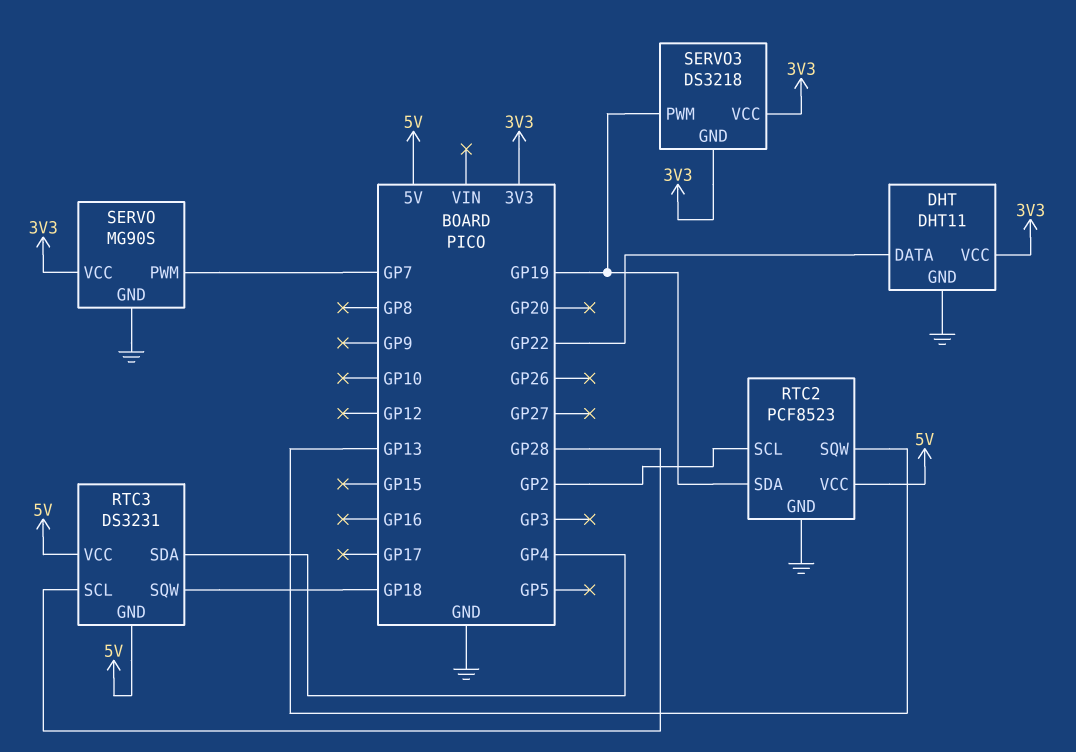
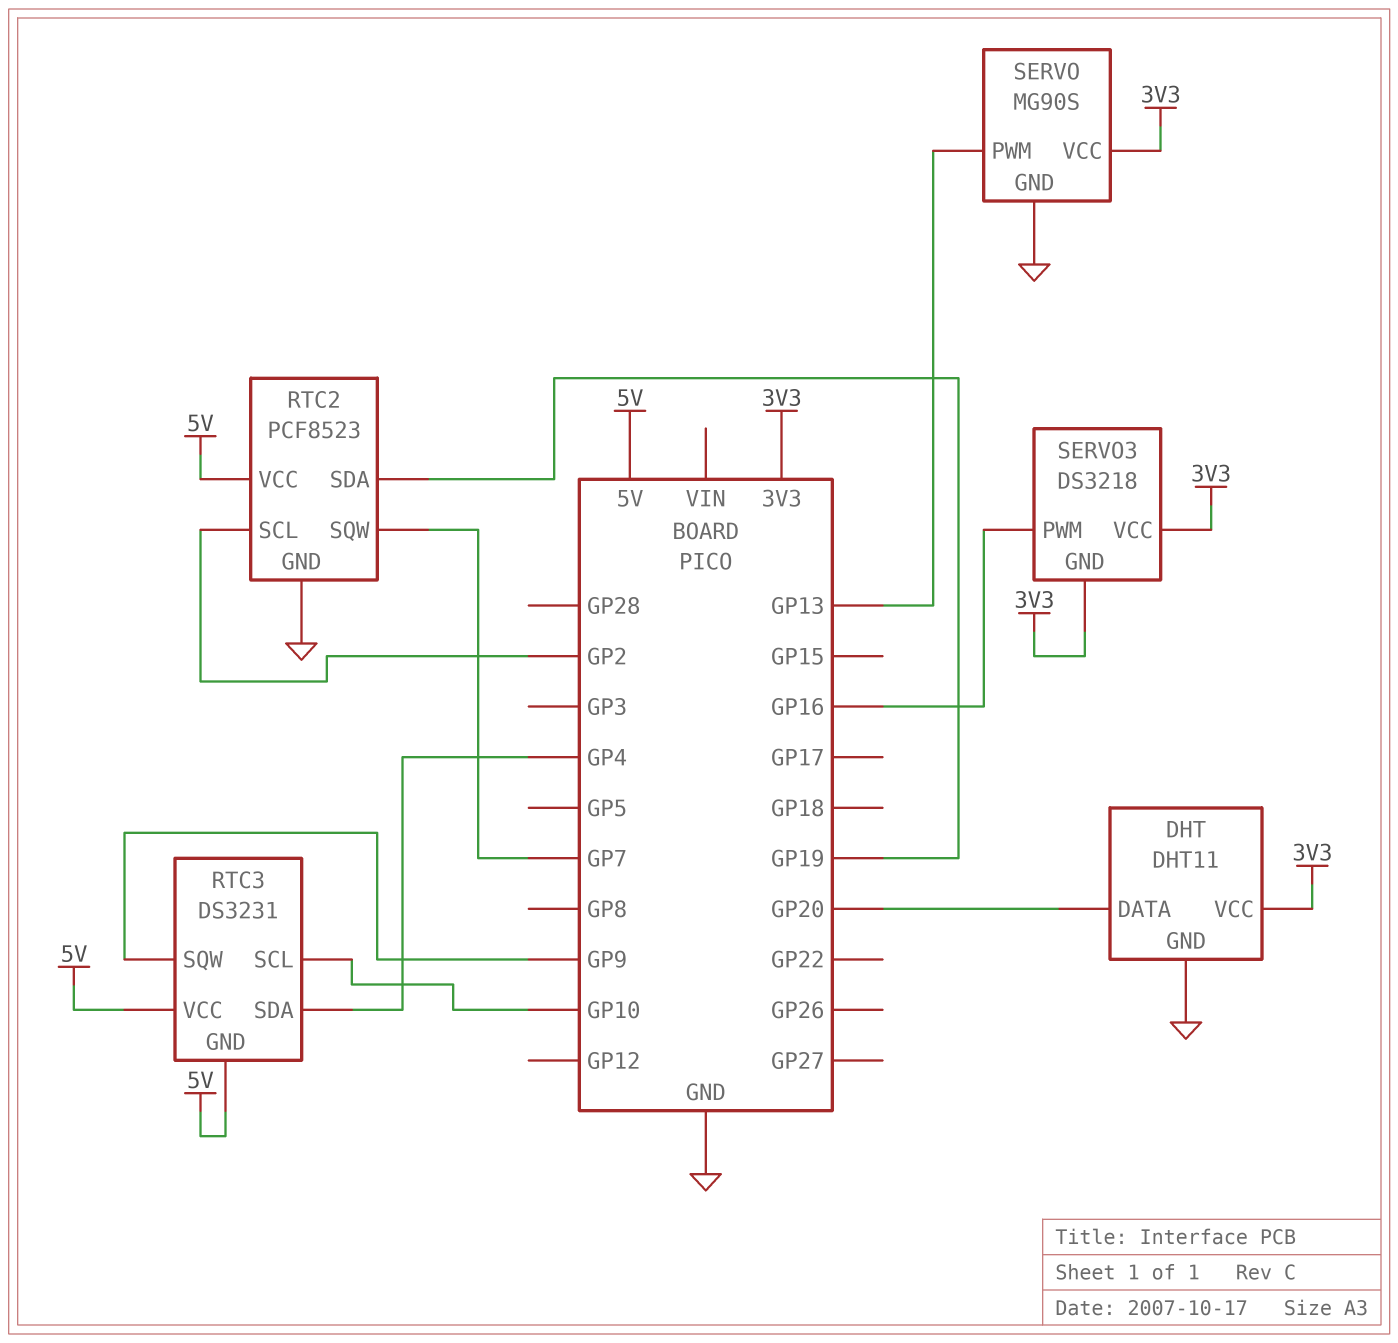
DHT pin DATA: GP22 -> GP20
RTC2 pin SQW: GP13 -> GP7
RTC3 pin SCL: GP28 -> GP10
RTC3 pin SQW: GP18 -> GP9
SERVO pin PWM: GP7 -> GP13
SERVO3 pin PWM: GP19 -> GP16

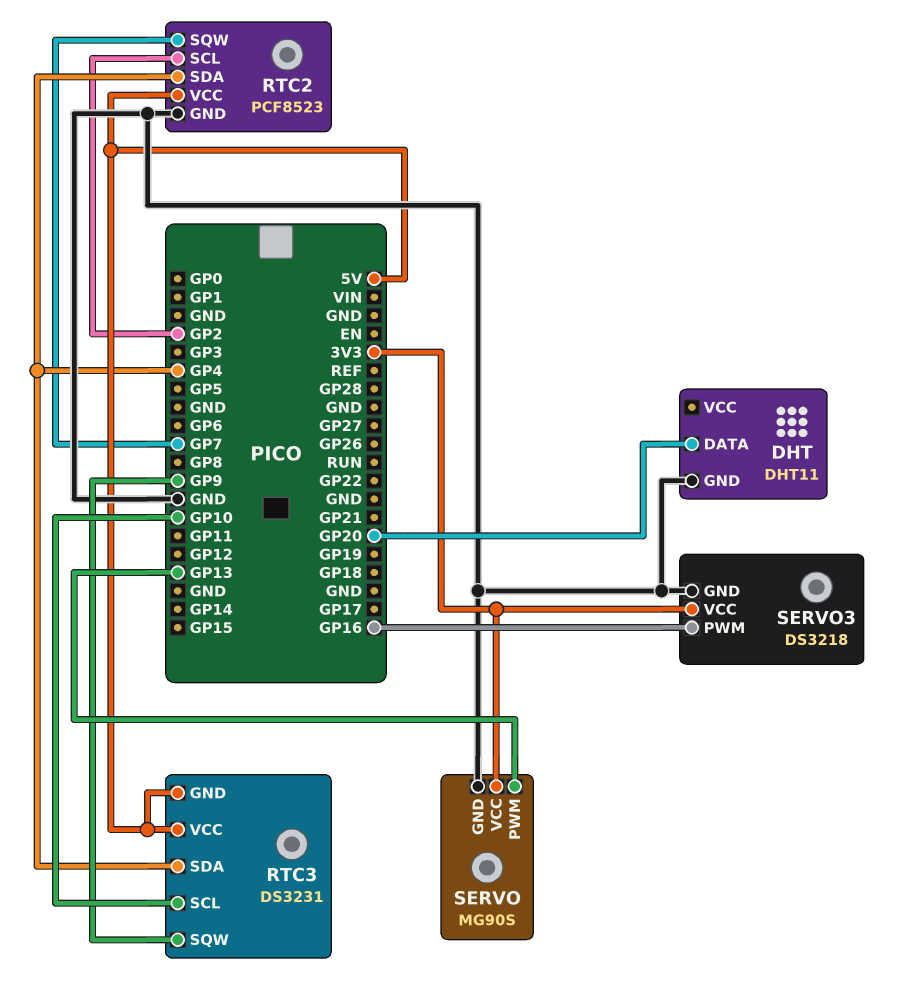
DHT pin VCC: 3V3 -> none
RTC2 pin SDA: GP19 -> GP4
SERVO3 pin GND: 3V3 -> GND

